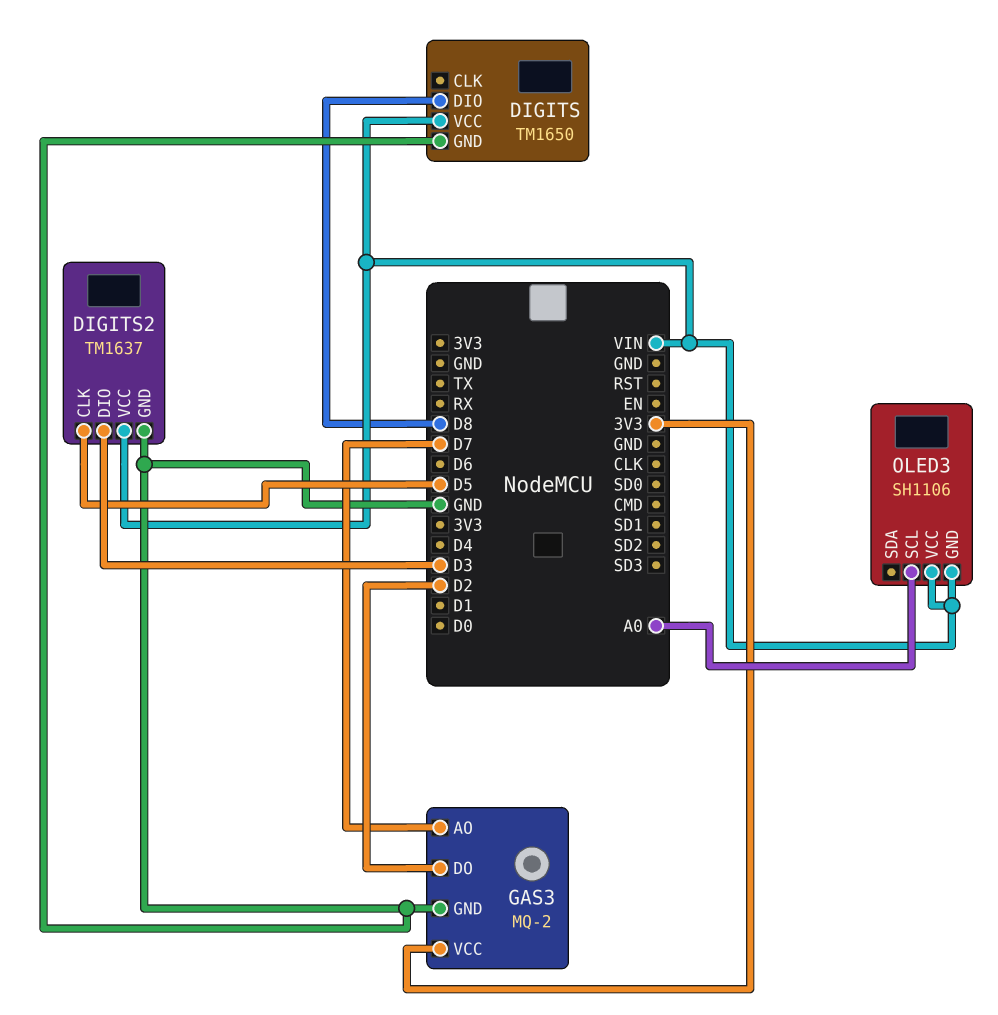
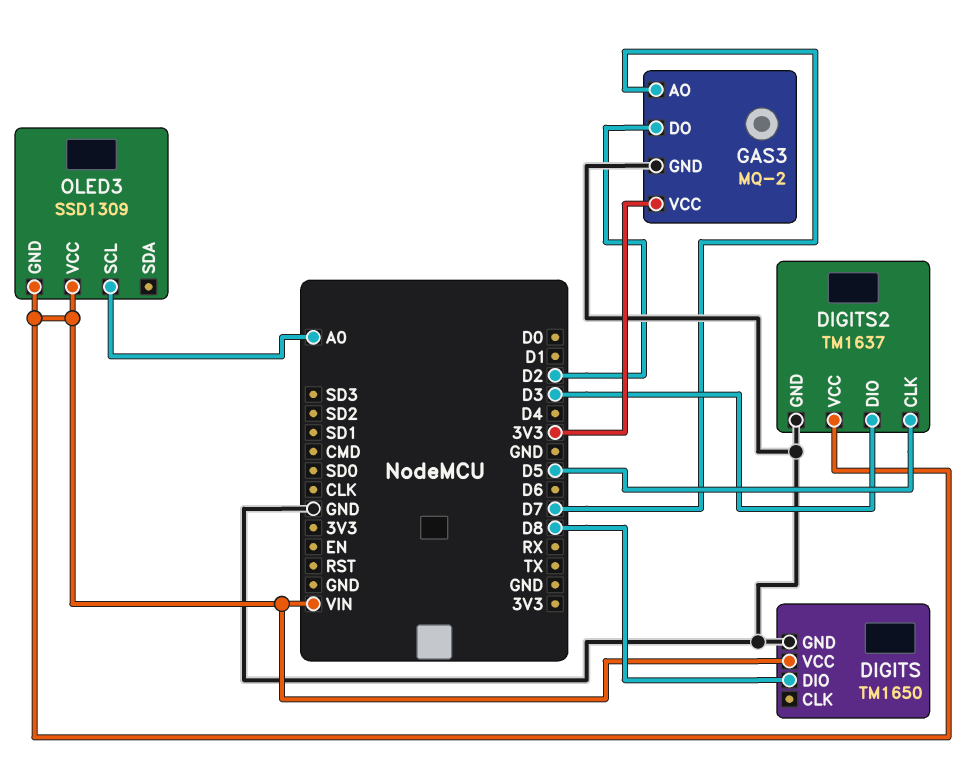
OLED3: SH1106 -> SSD1309

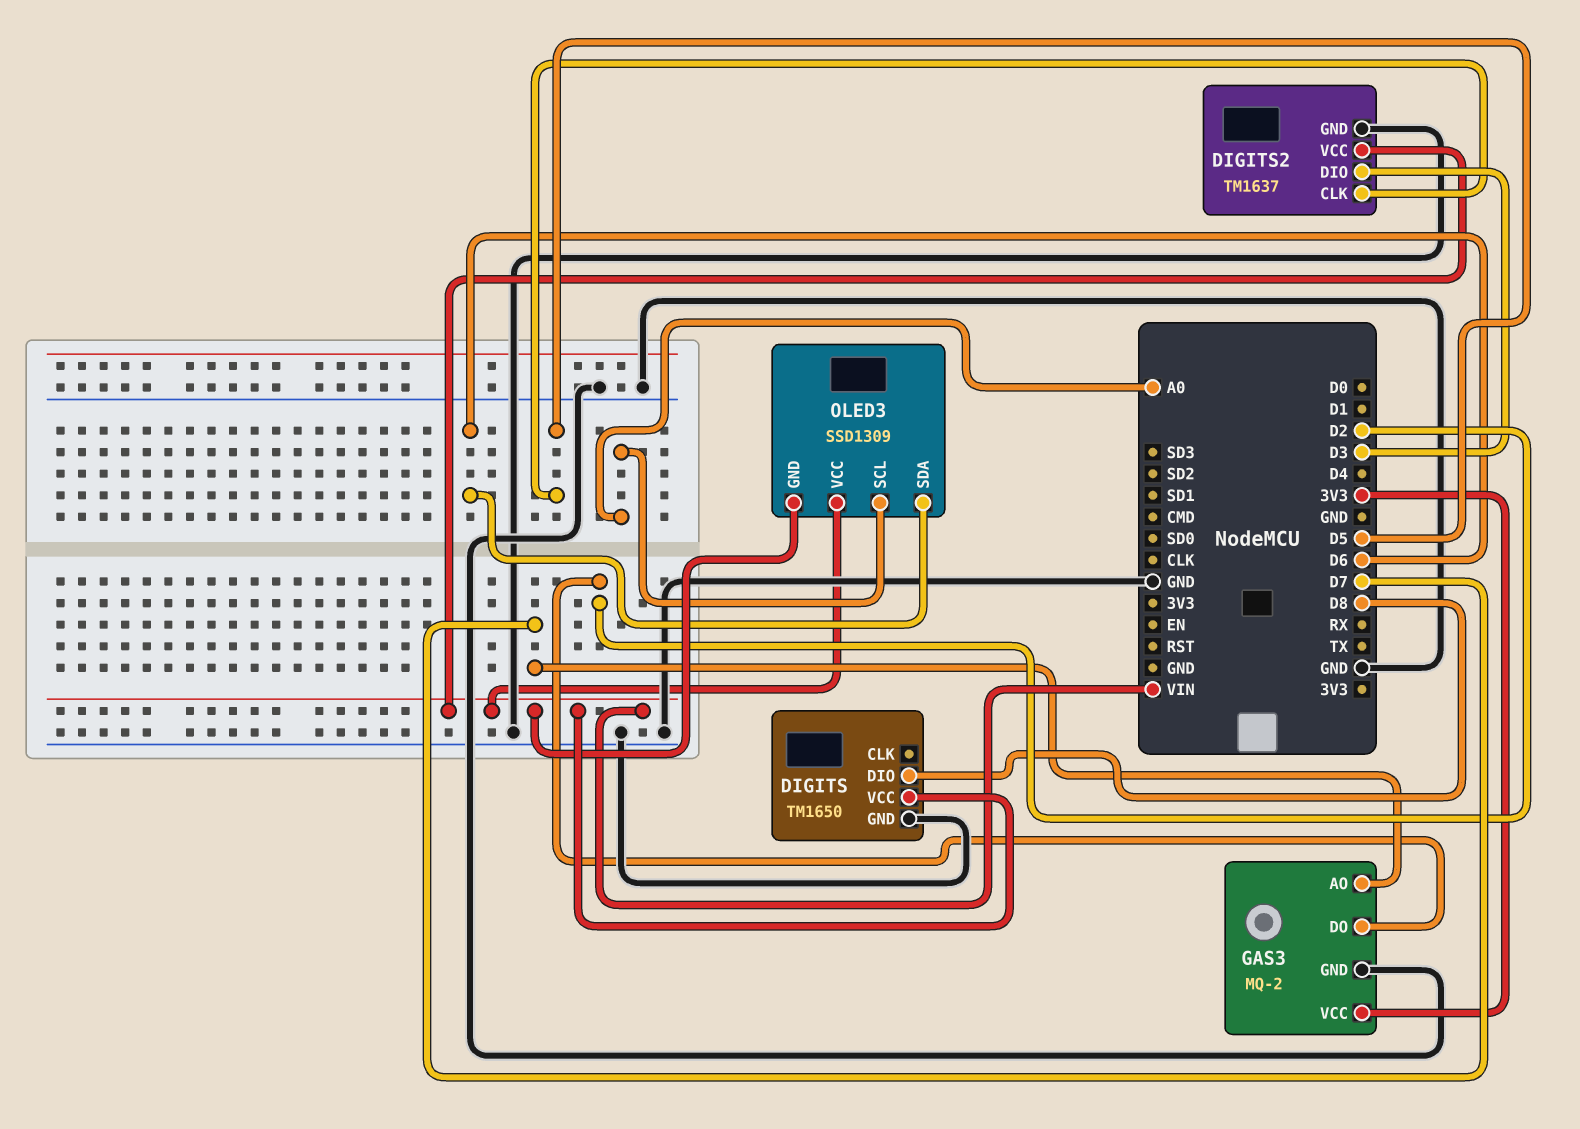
OLED3 pin SDA: none -> D6

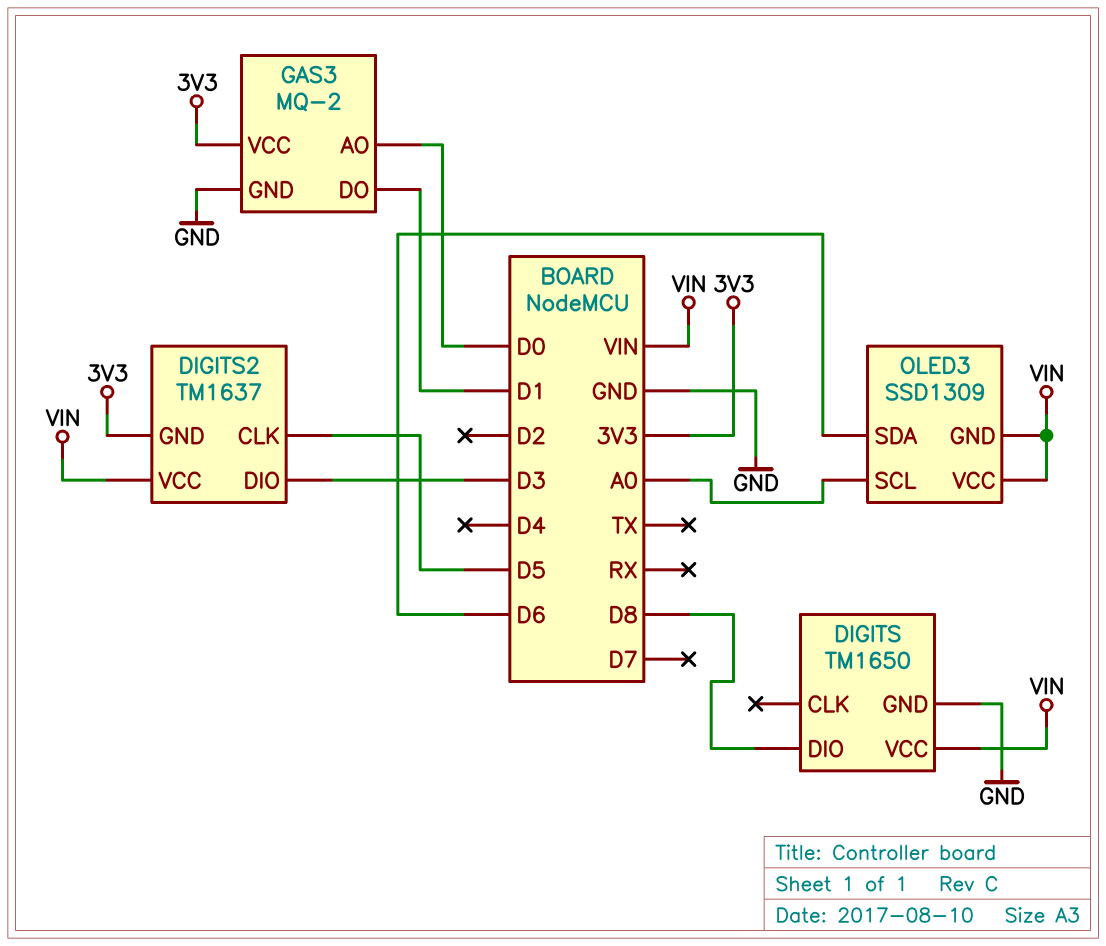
DIGITS2 pin GND: GND -> 3V3
GAS3 pin AO: D7 -> D0
GAS3 pin DO: D2 -> D1

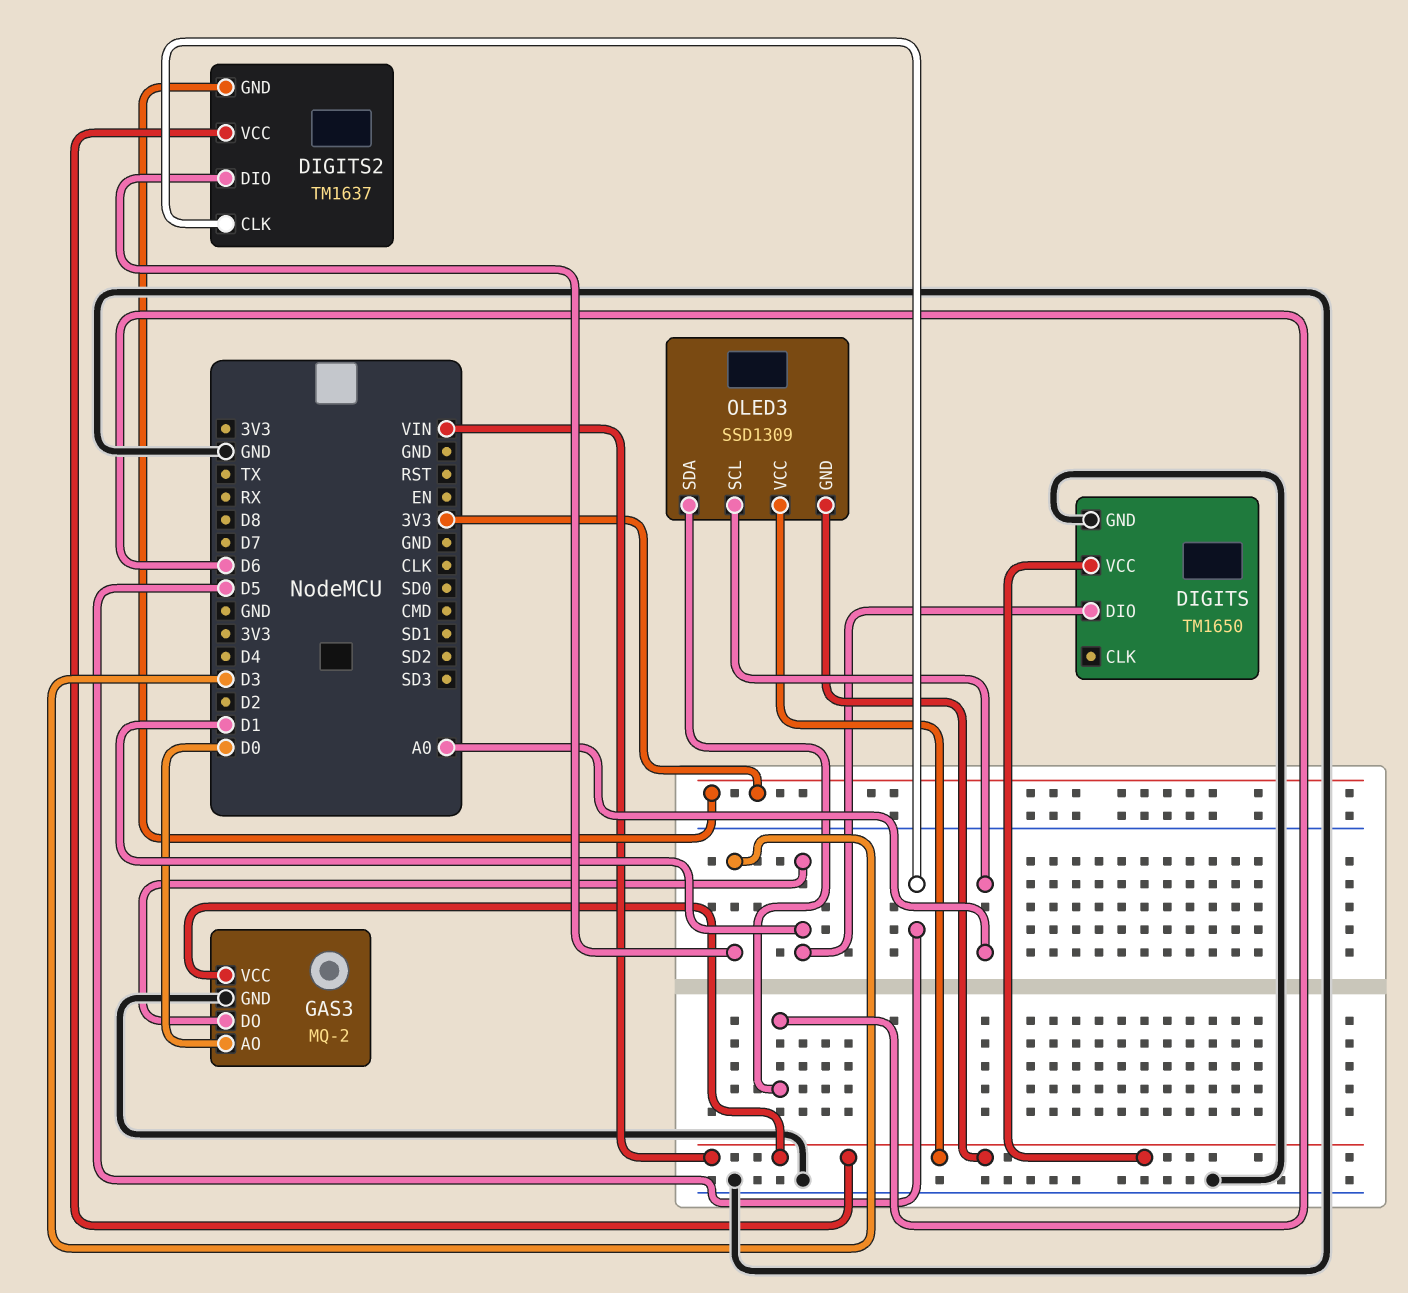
DIGITS pin DIO: D8 -> D1
GAS3 pin VCC: 3V3 -> VIN

